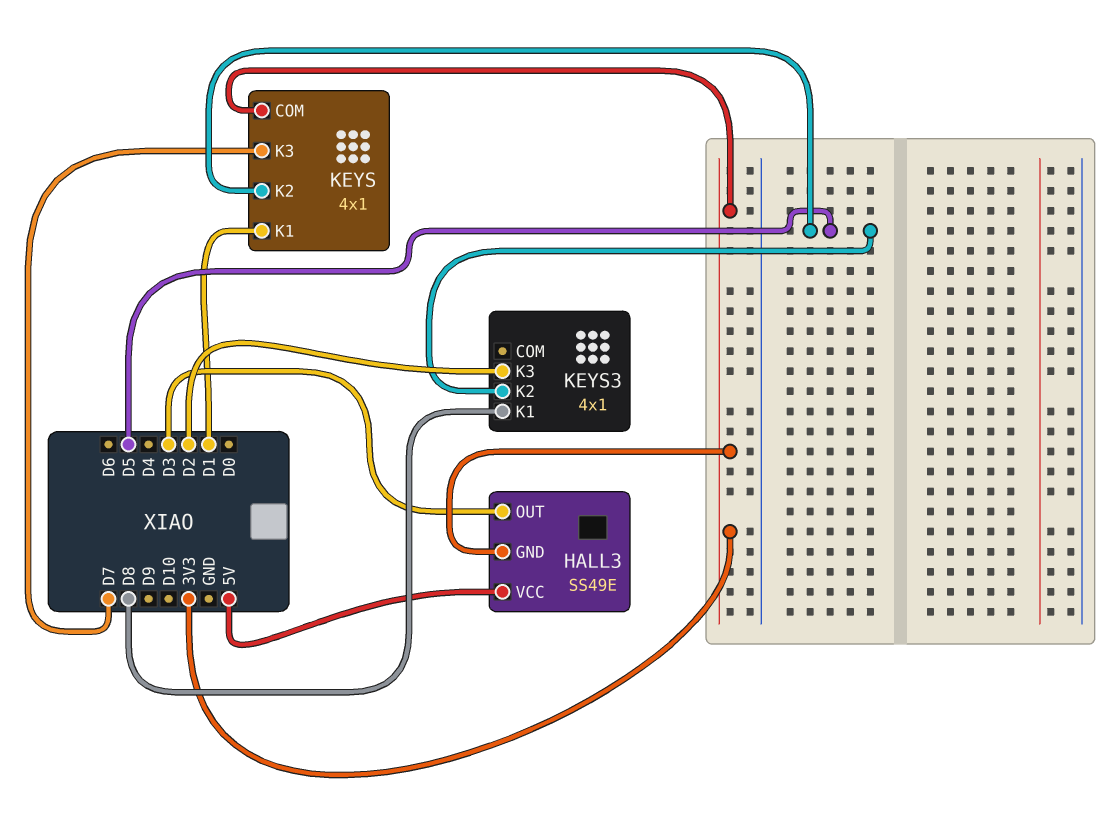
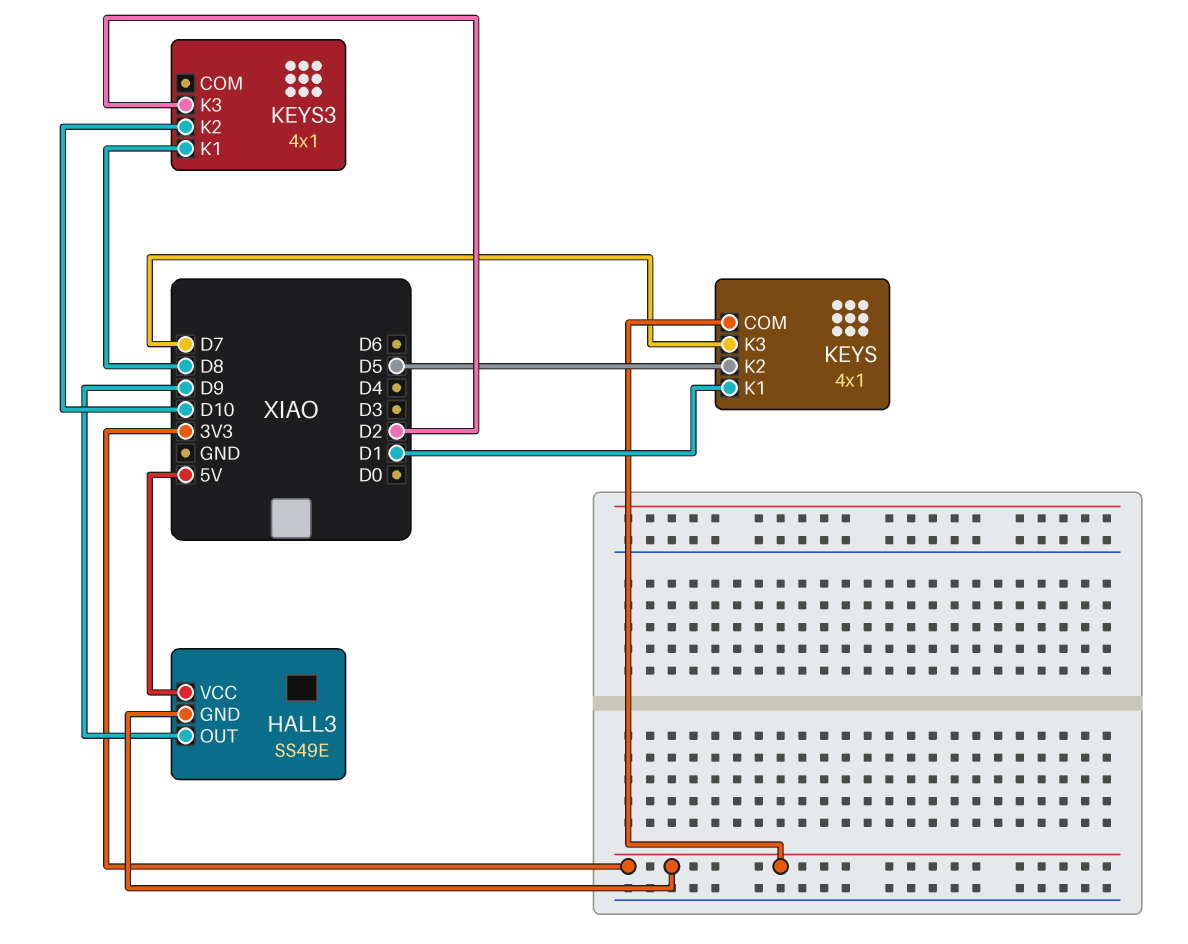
HALL3 pin OUT: D3 -> D9
KEYS3 pin K2: D5 -> D10

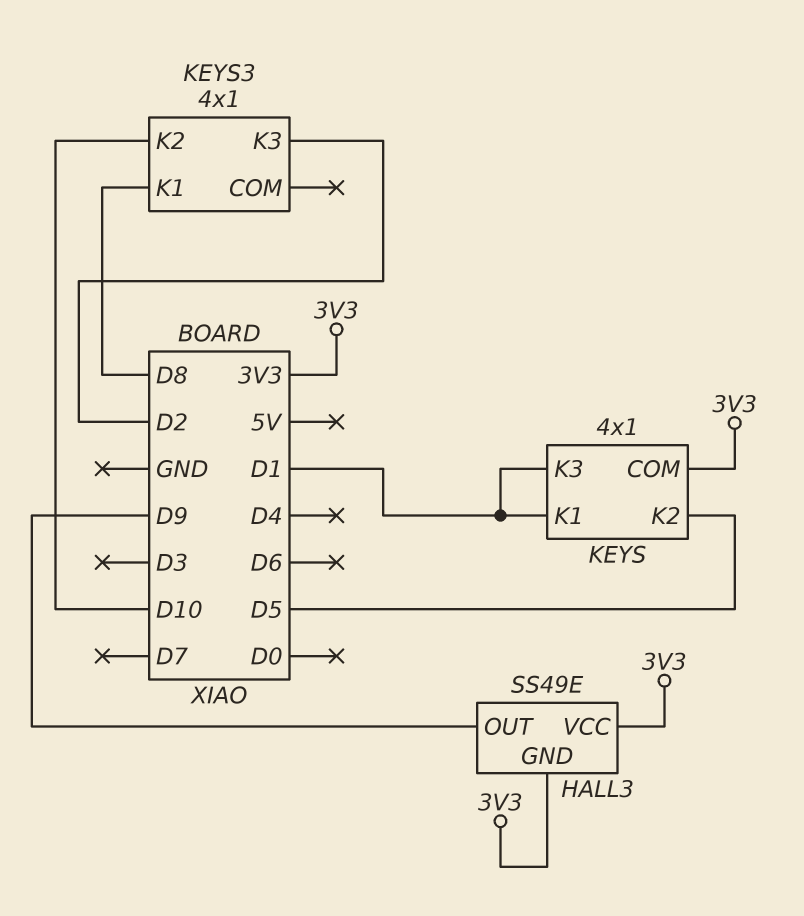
HALL3 pin VCC: 5V -> 3V3
KEYS pin K3: D7 -> D1

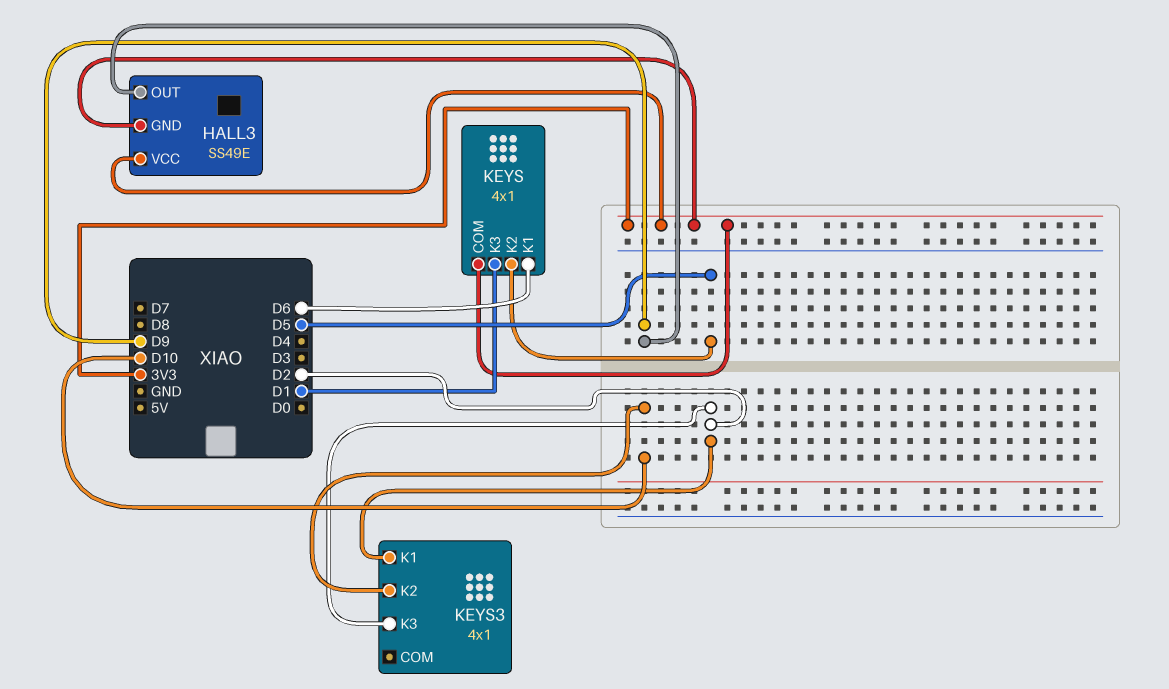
KEYS pin K1: D1 -> D6
KEYS3 pin K1: D8 -> D2

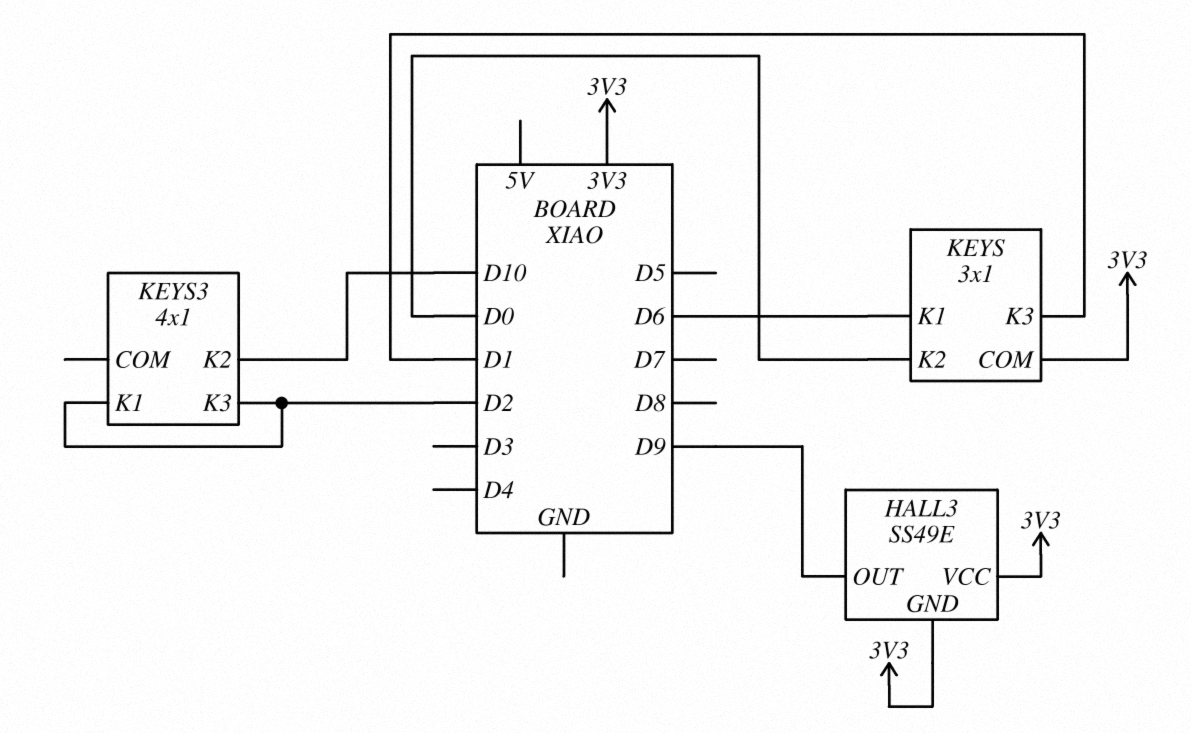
KEYS: 4x1 -> 3x1
KEYS pin K2: D5 -> D0

